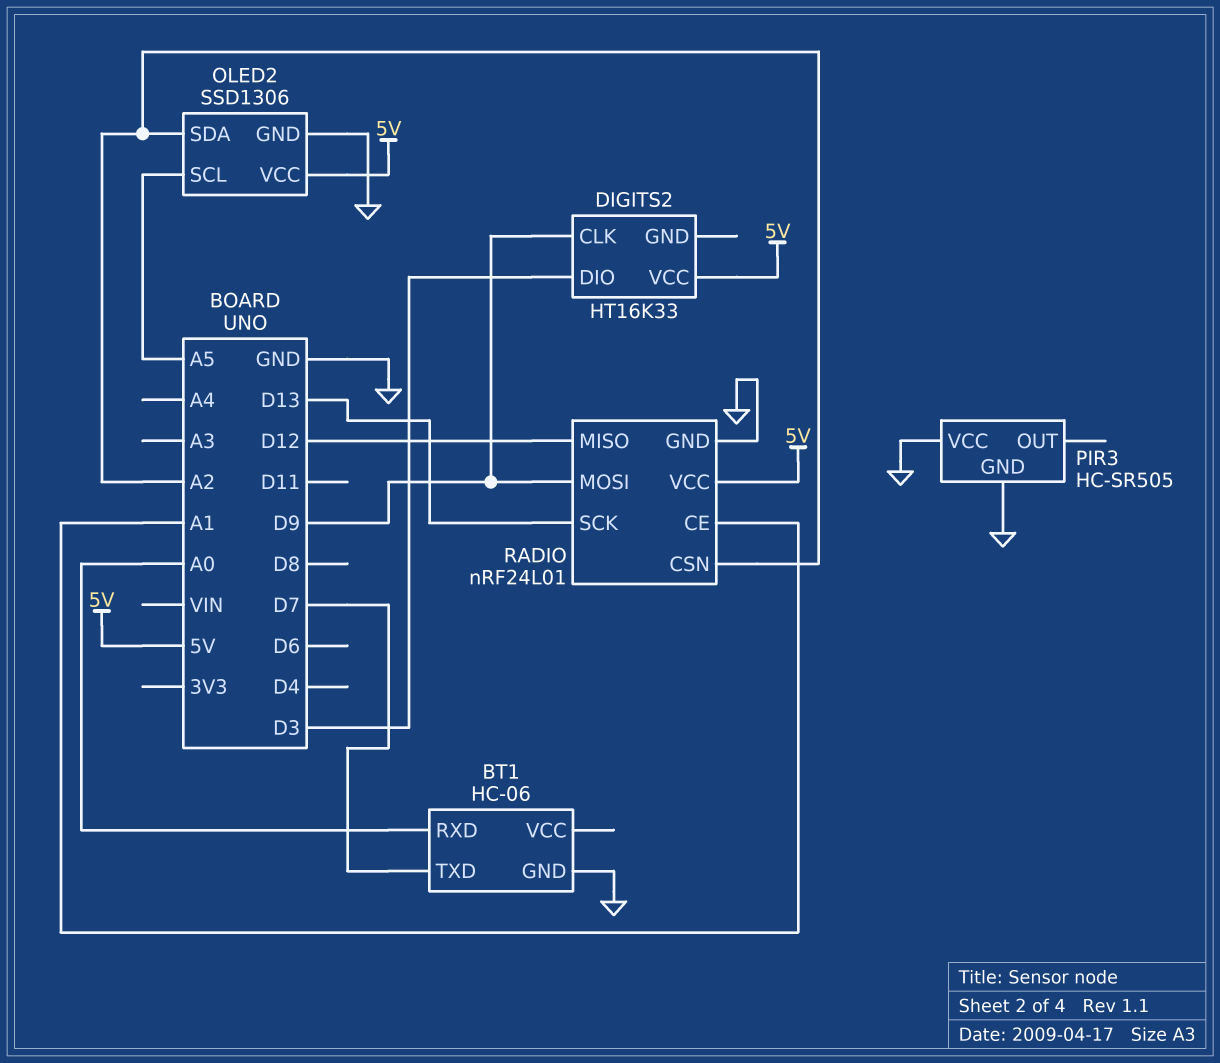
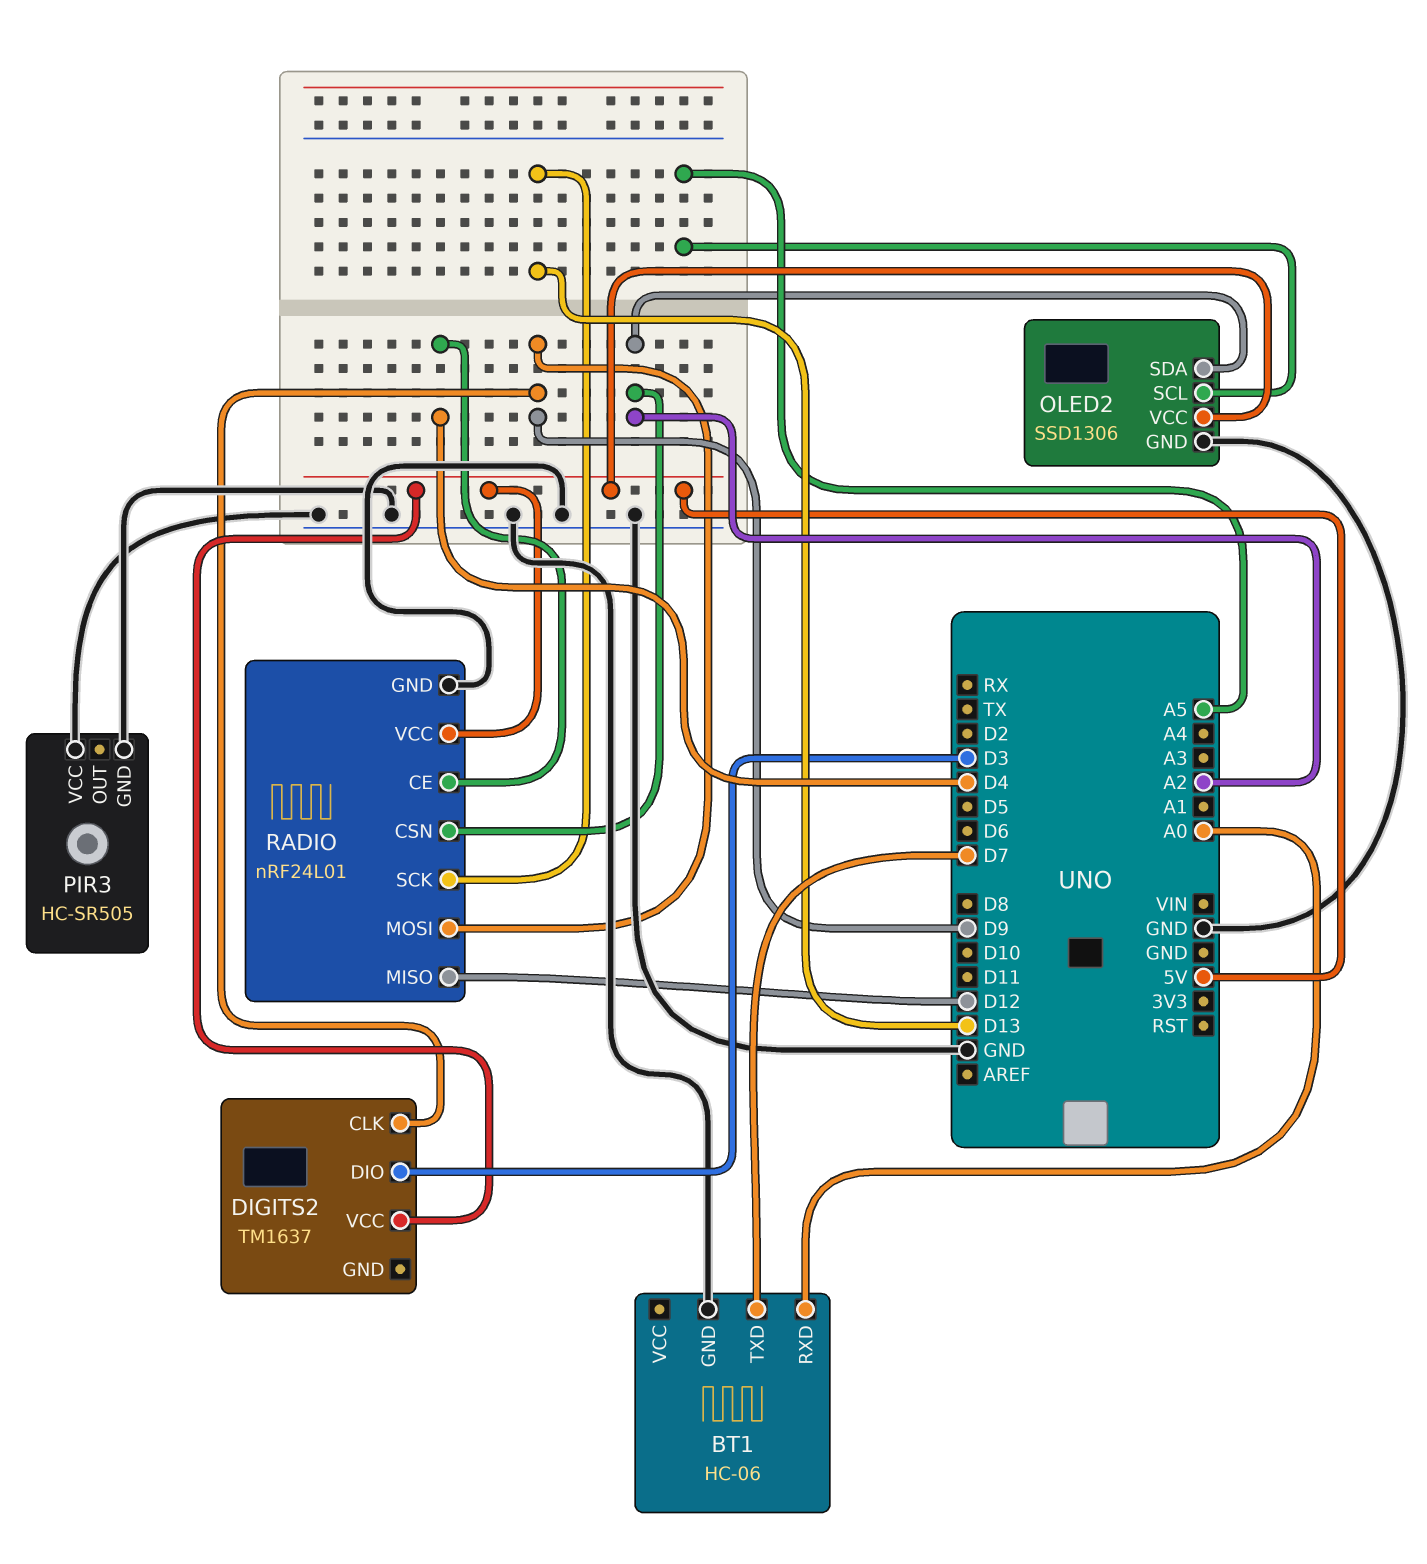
DIGITS2: HT16K33 -> TM1637
RADIO pin CE: A1 -> D4

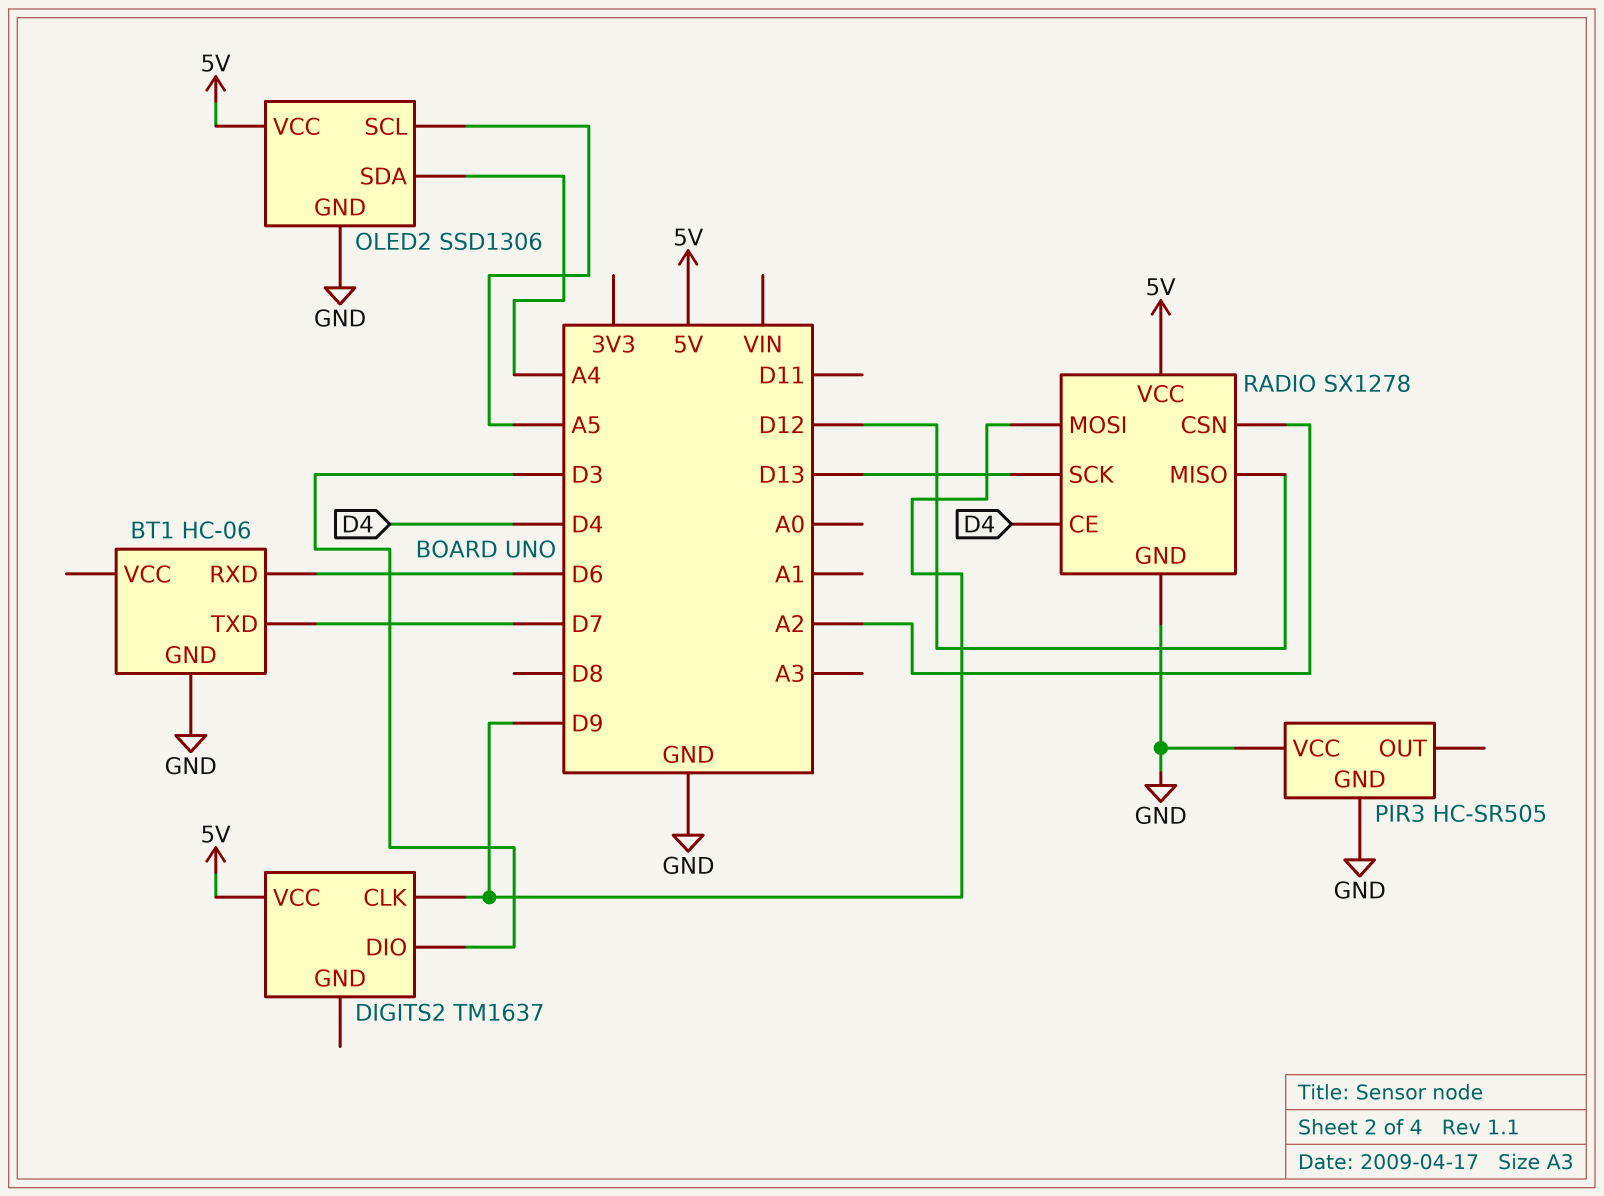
BT1 pin RXD: A0 -> D6
OLED2 pin SDA: A2 -> A4
RADIO: nRF24L01 -> SX1278

